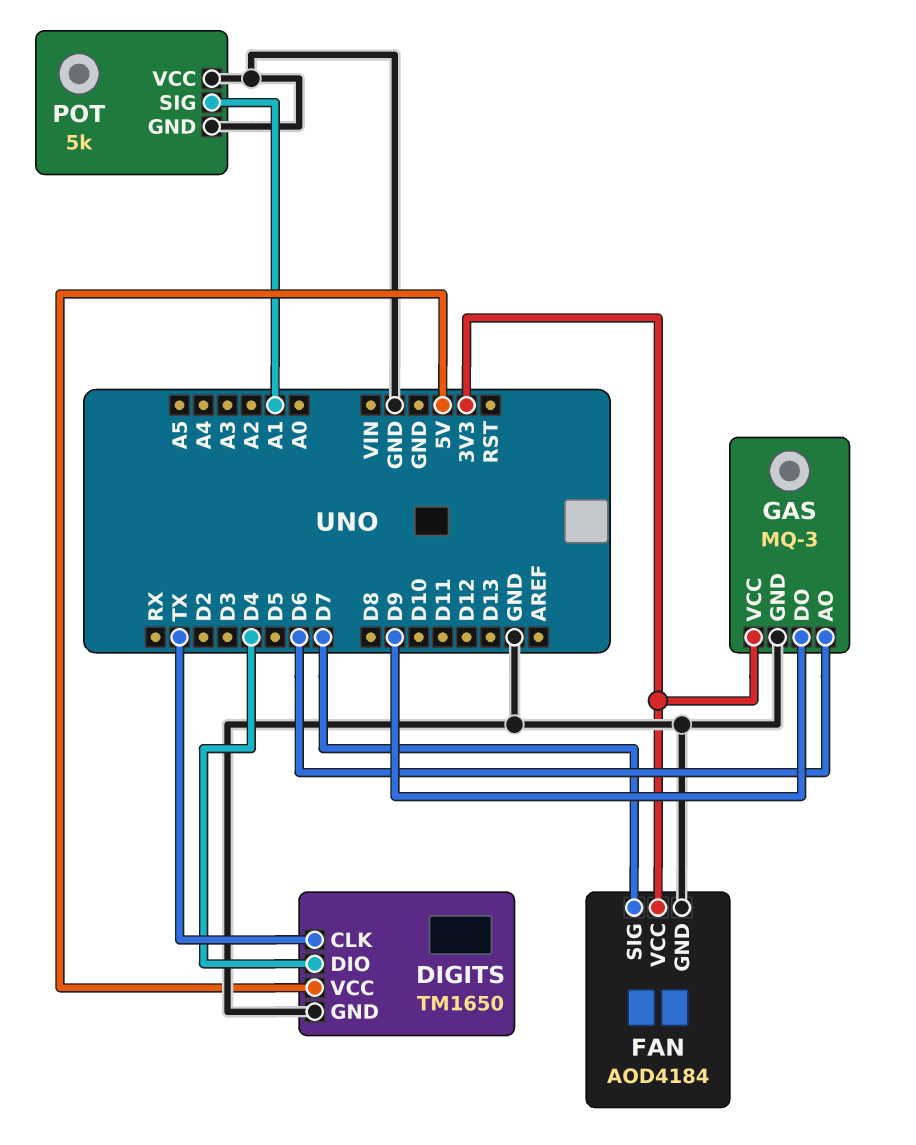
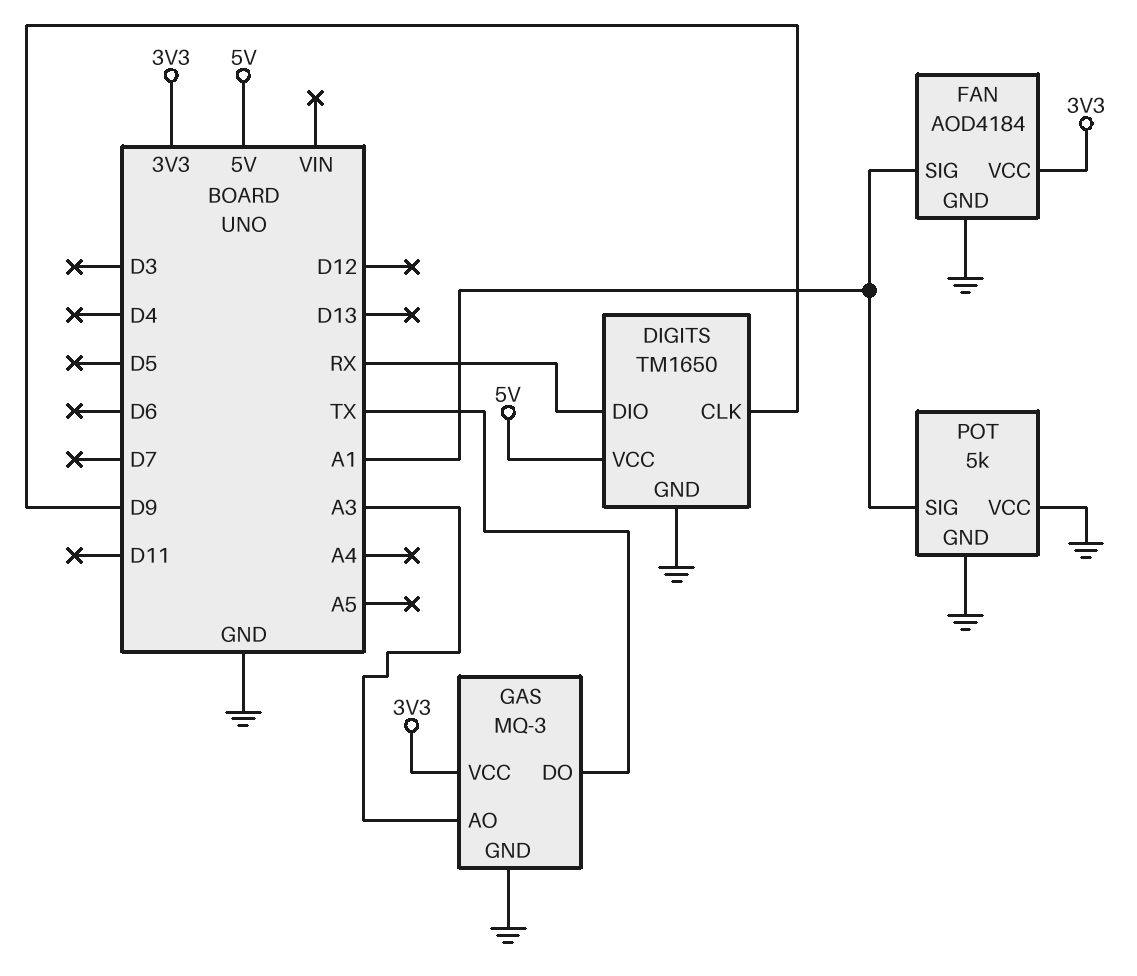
DIGITS pin CLK: TX -> D9
DIGITS pin DIO: D4 -> RX
FAN pin SIG: D7 -> A1
GAS pin AO: D6 -> A3
GAS pin DO: D9 -> TX

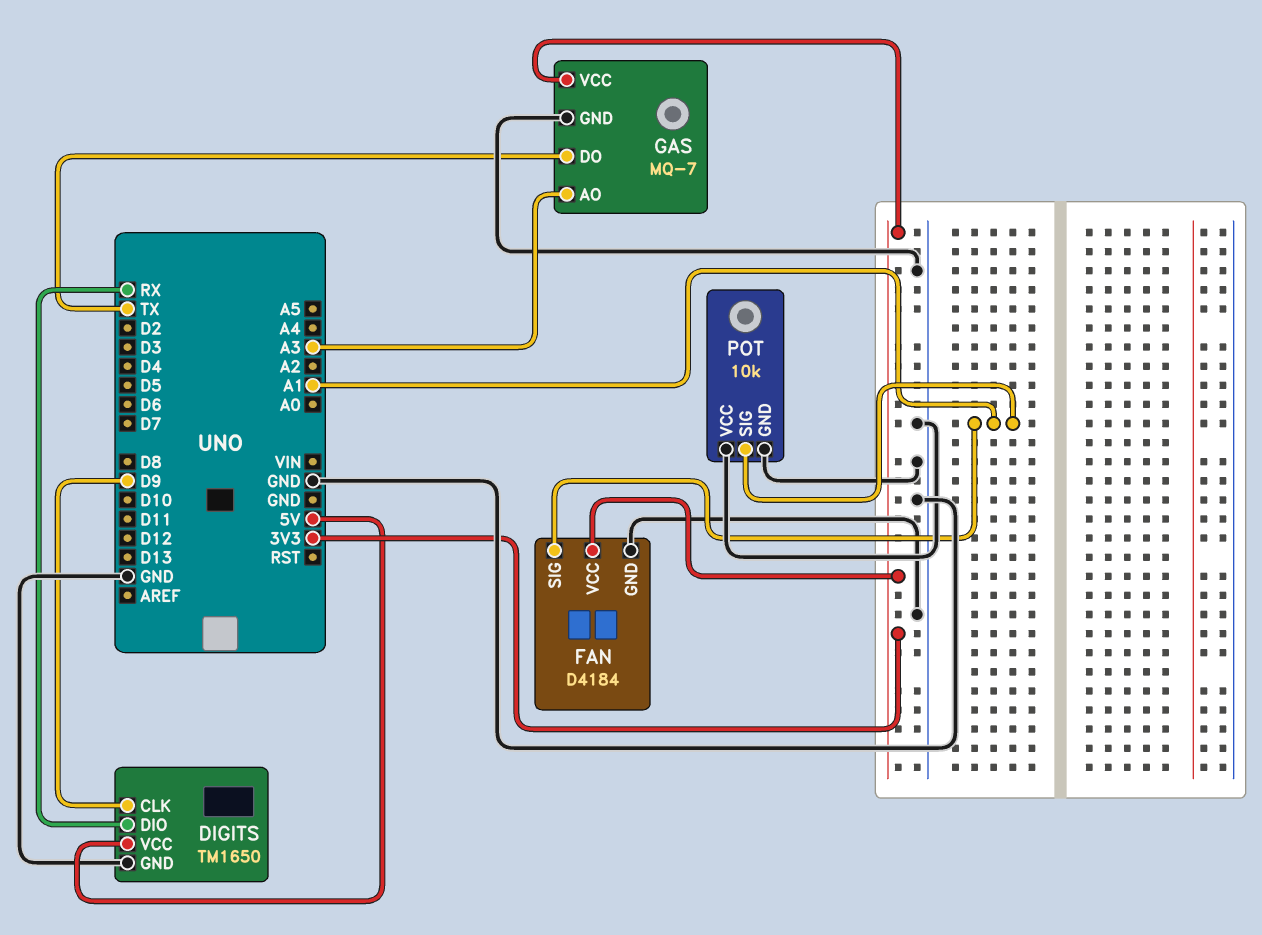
FAN: AOD4184 -> D4184
GAS: MQ-3 -> MQ-7
POT: 5k -> 10k

